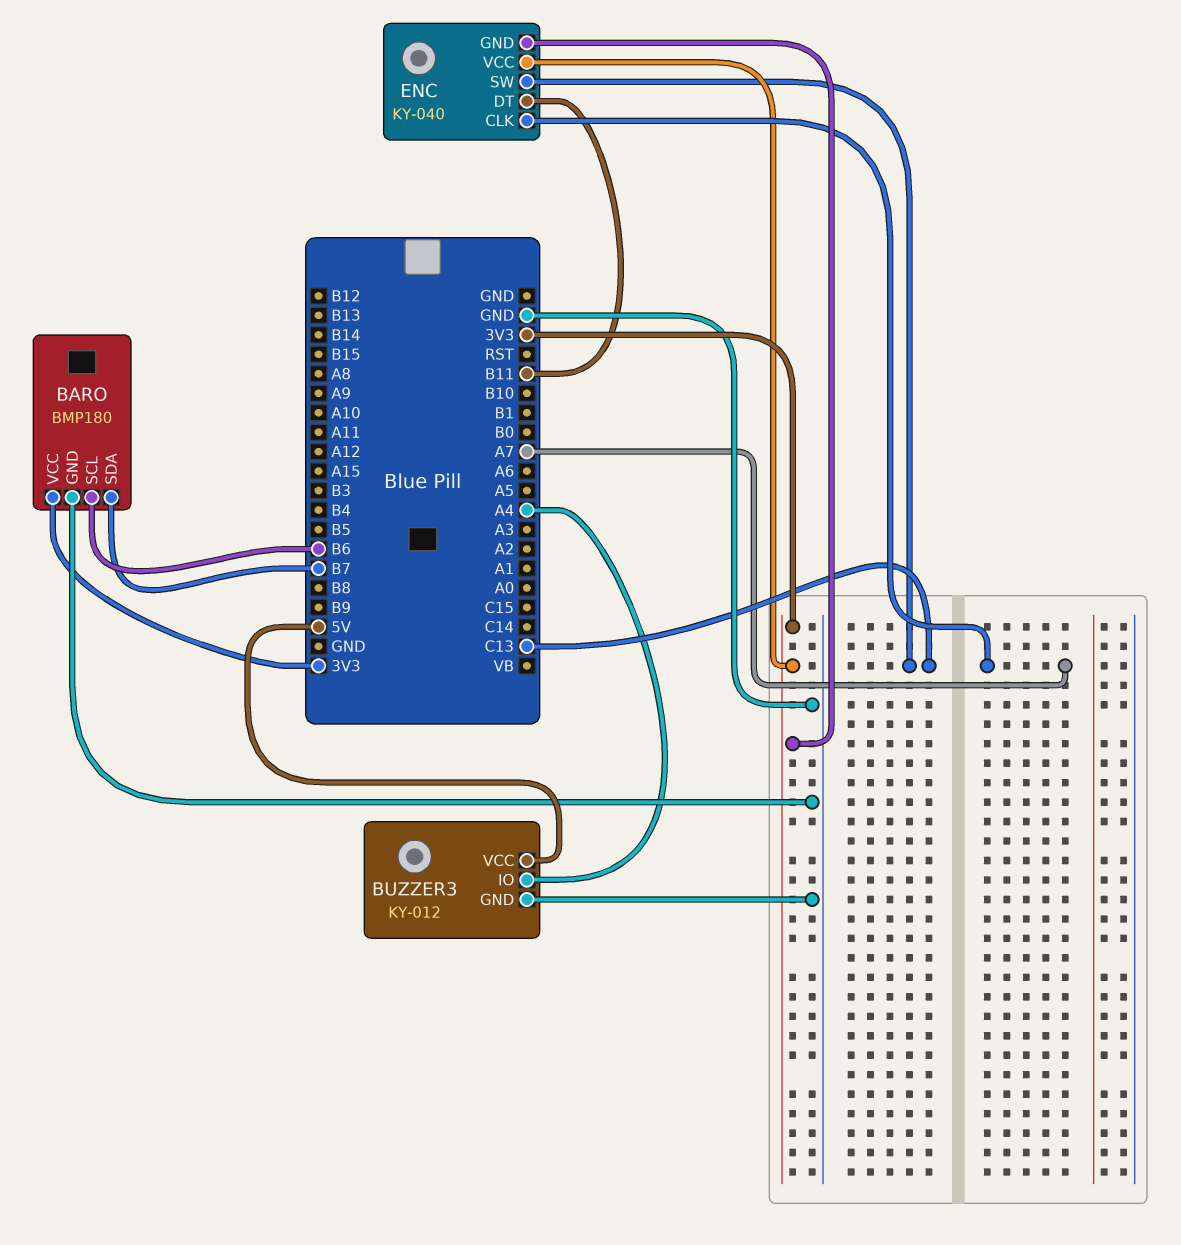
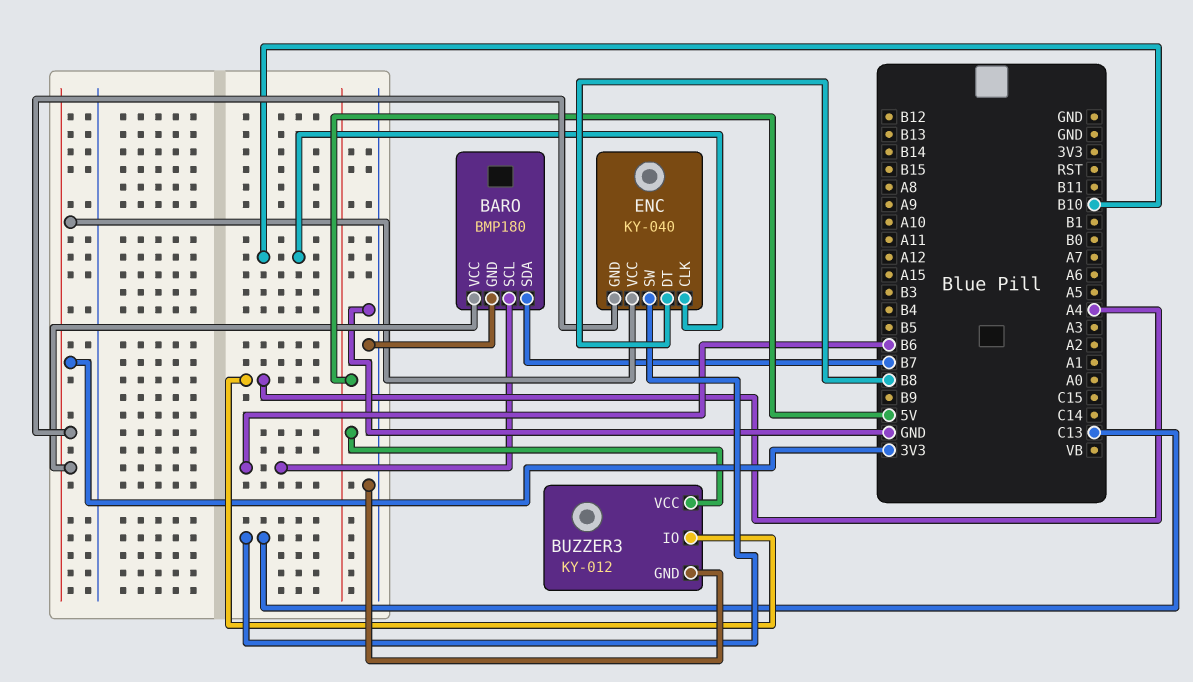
ENC pin CLK: A7 -> B10
ENC pin DT: B11 -> B8

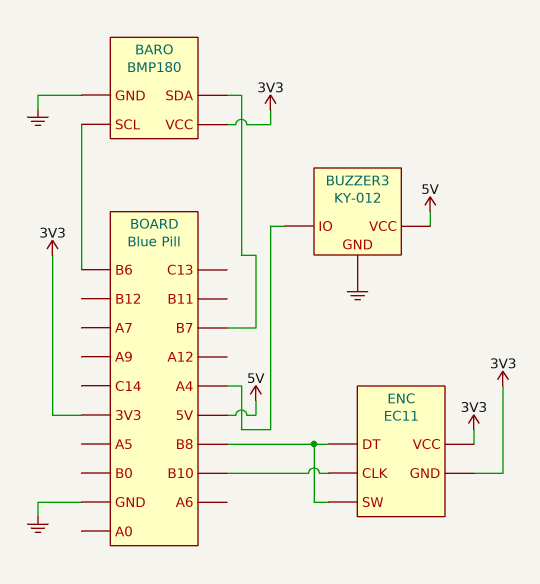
ENC: KY-040 -> EC11
ENC pin SW: C13 -> B8

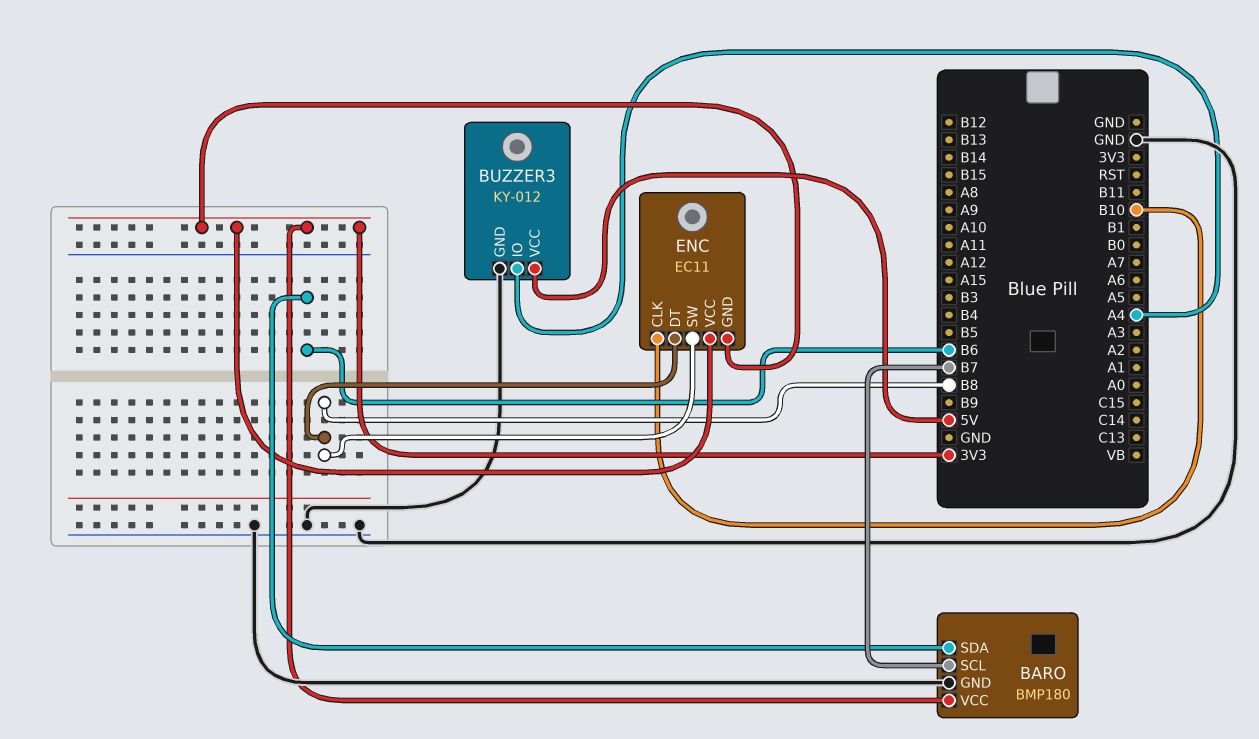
BARO pin SCL: B6 -> B7
BARO pin SDA: B7 -> B6

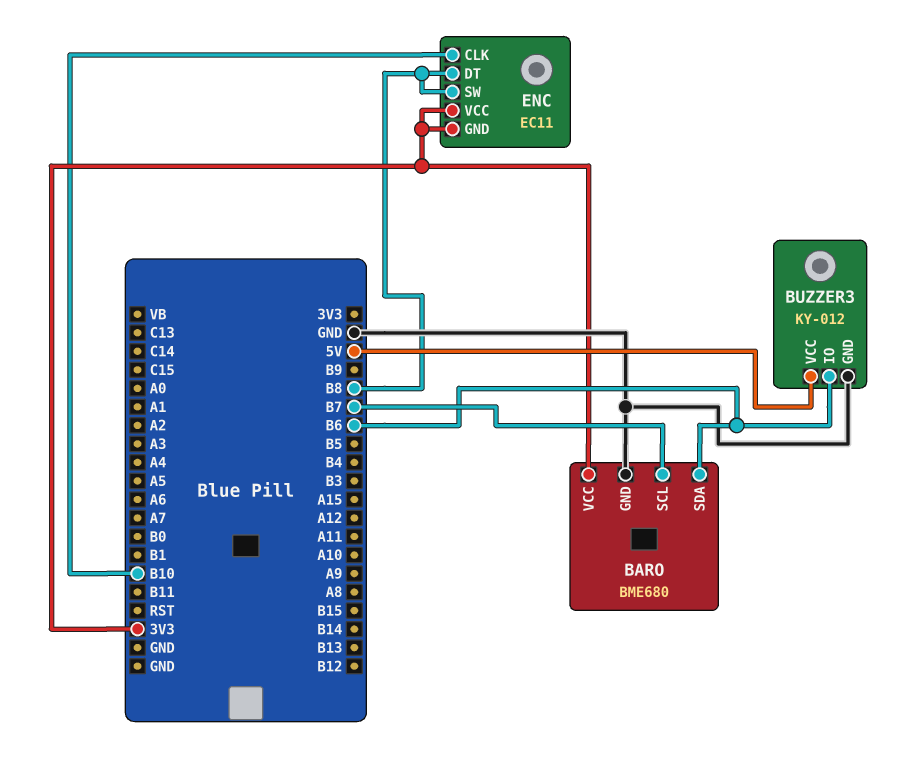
BARO: BMP180 -> BME680
BUZZER3 pin IO: A4 -> B6

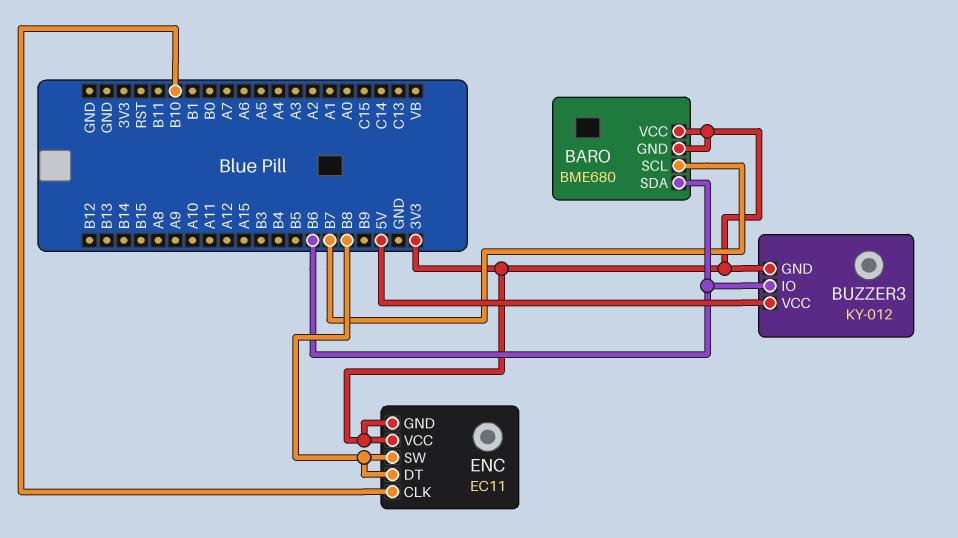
BARO pin GND: GND -> 3V3
BUZZER3 pin GND: GND -> 3V3

